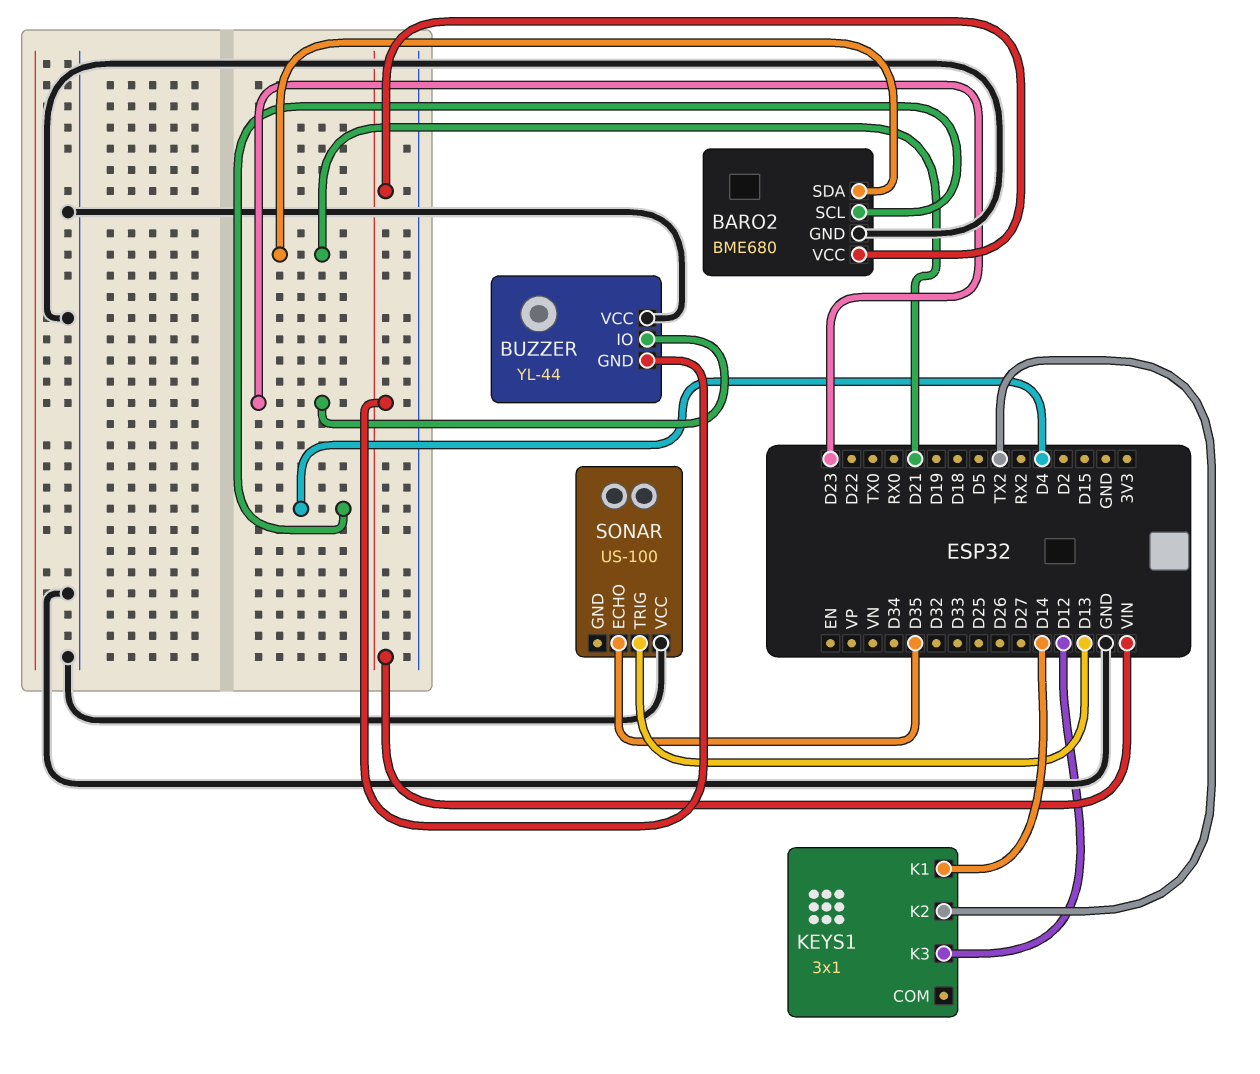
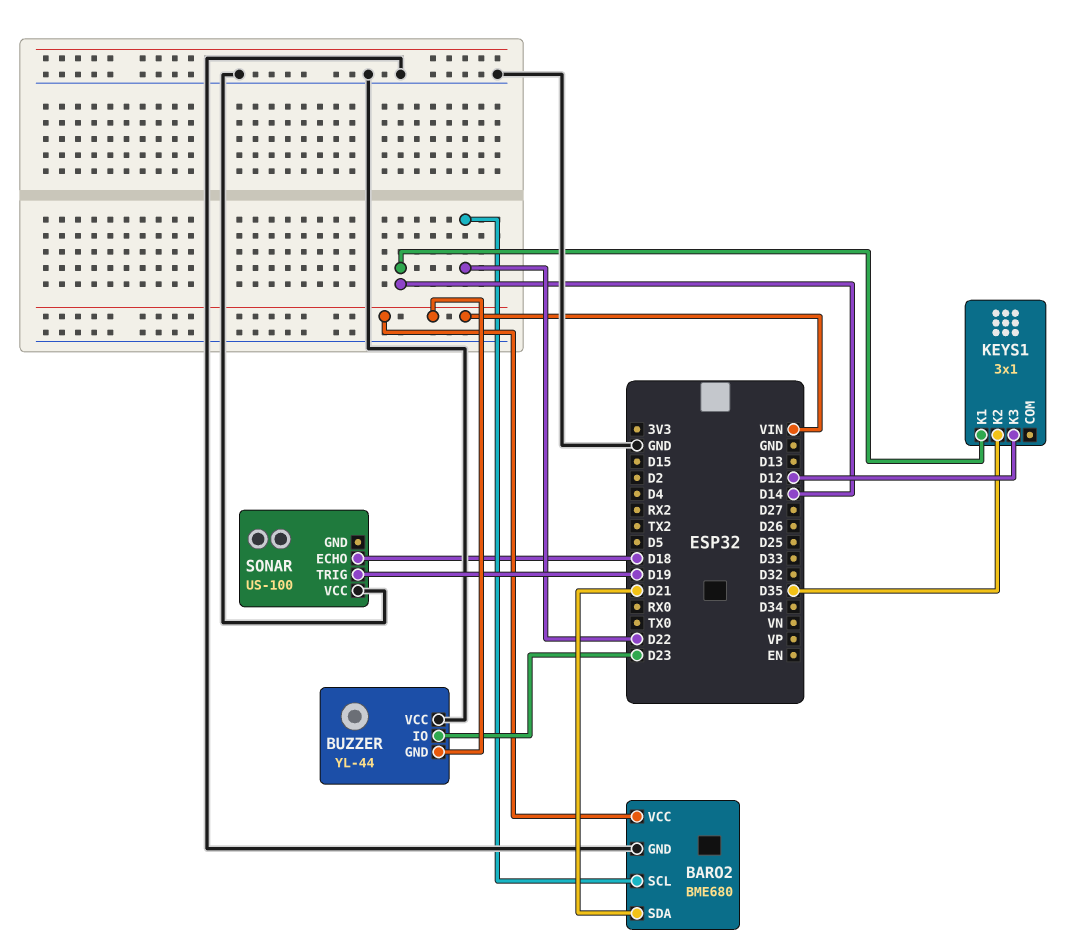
BARO2 pin SCL: D4 -> D22
KEYS1 pin K2: TX2 -> D35
SONAR pin ECHO: D35 -> D18
SONAR pin TRIG: D13 -> D19

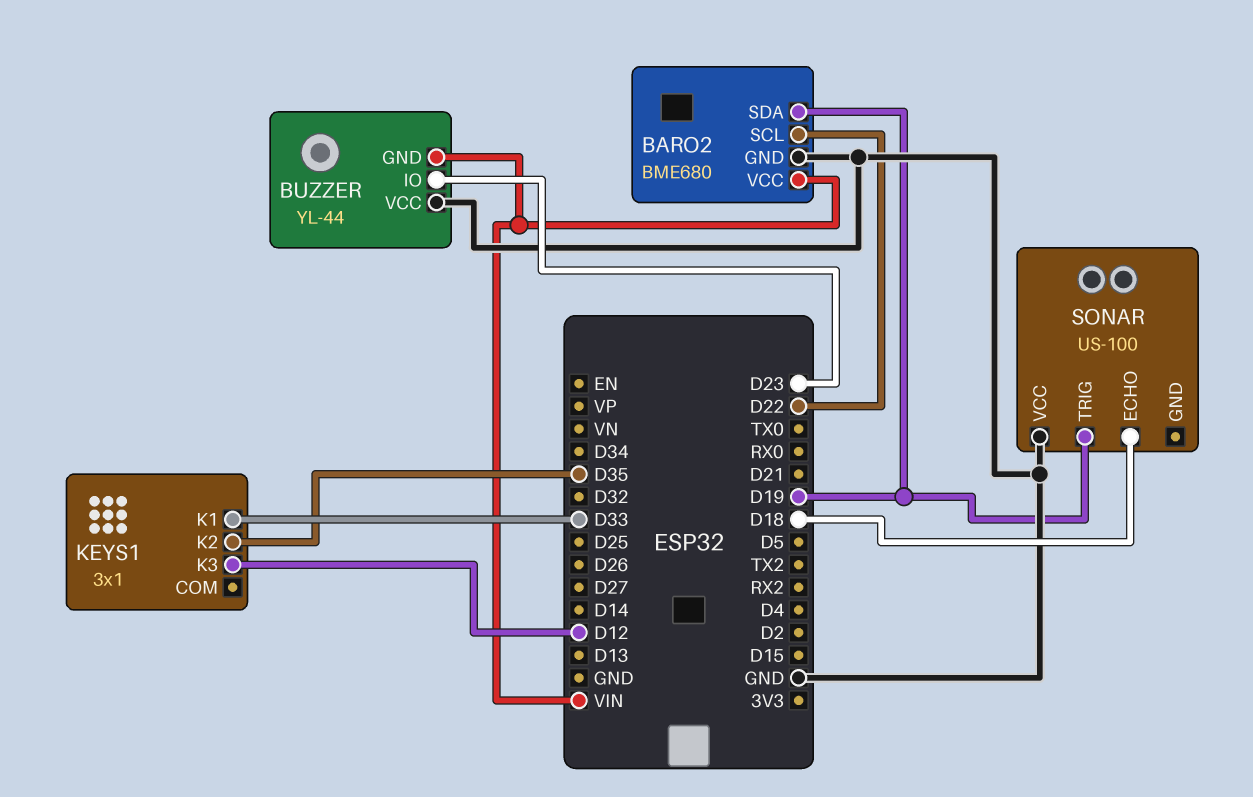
BARO2 pin SDA: D21 -> D19
KEYS1 pin K1: D14 -> D33

